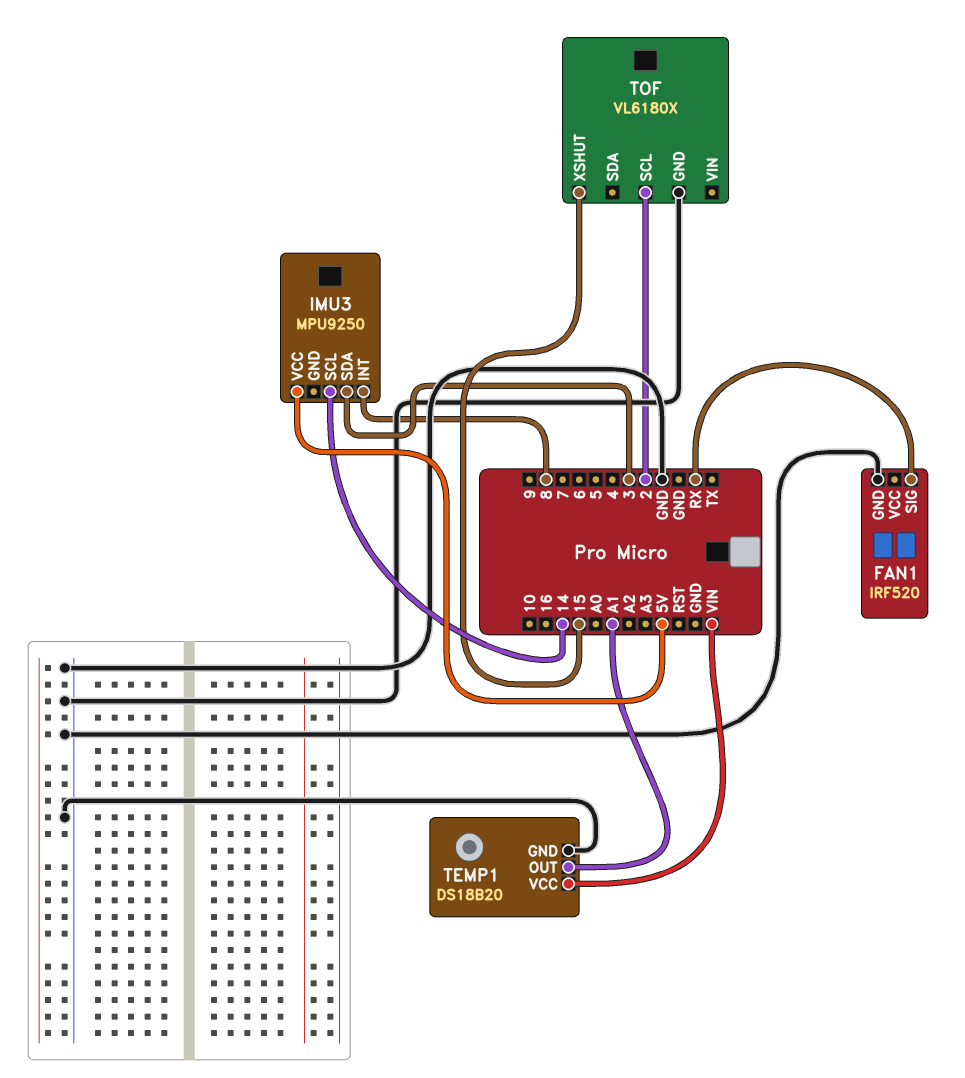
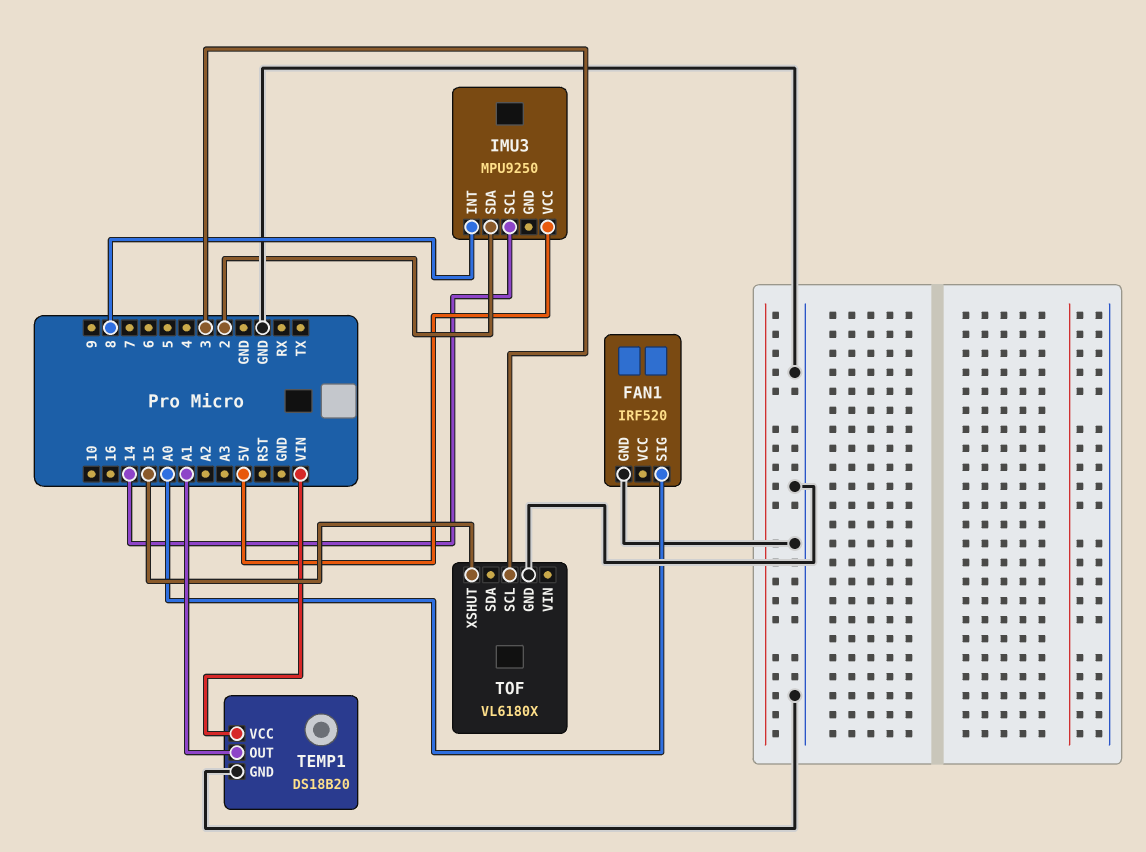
FAN1 pin SIG: RX -> A0
IMU3 pin SDA: 3 -> 2
TOF pin SCL: 2 -> 3

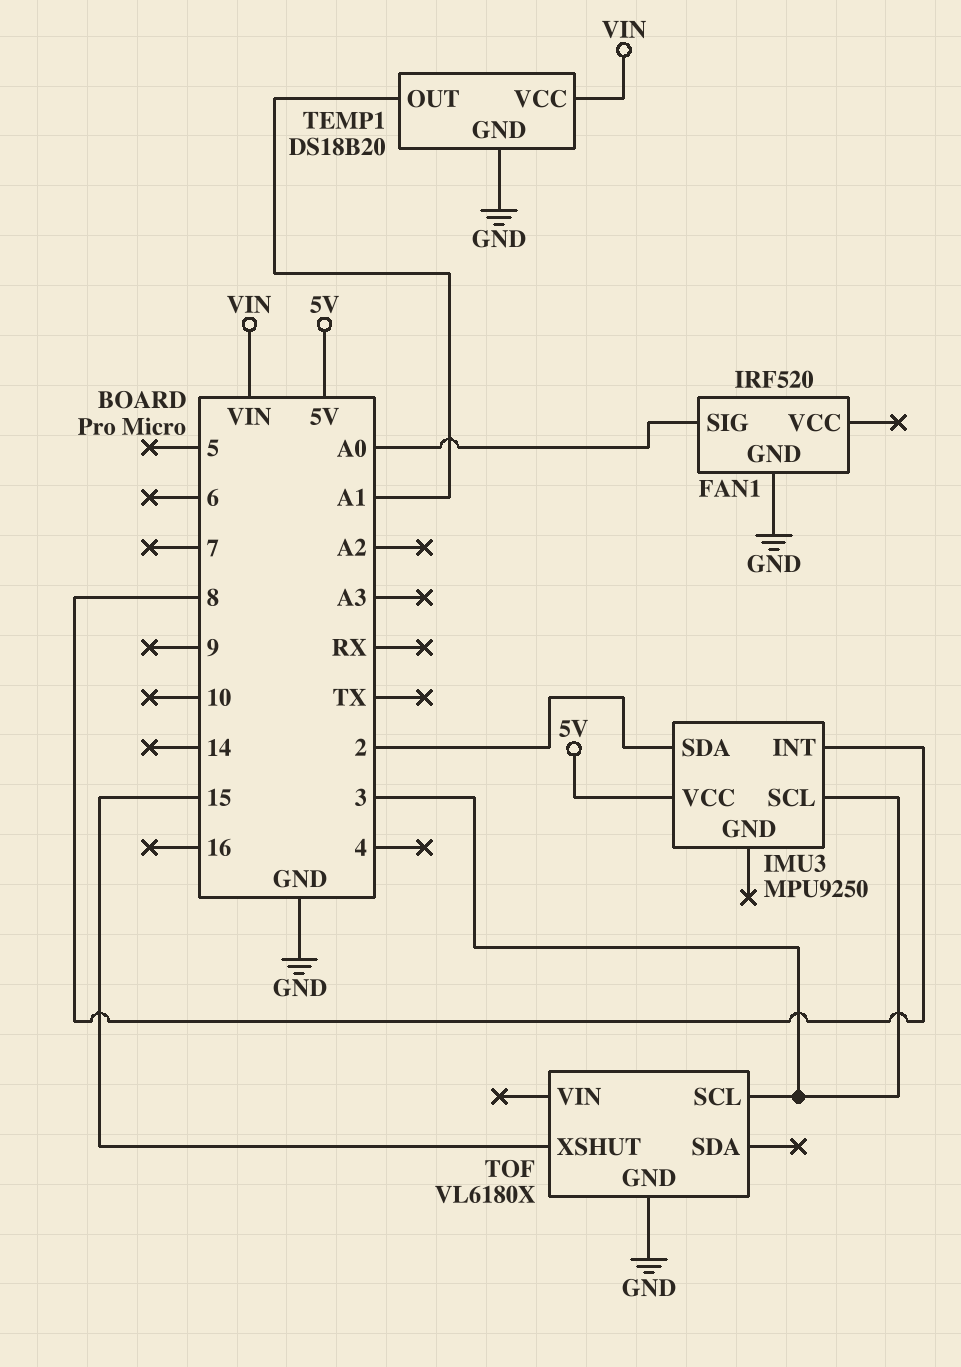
IMU3 pin SCL: 14 -> 3

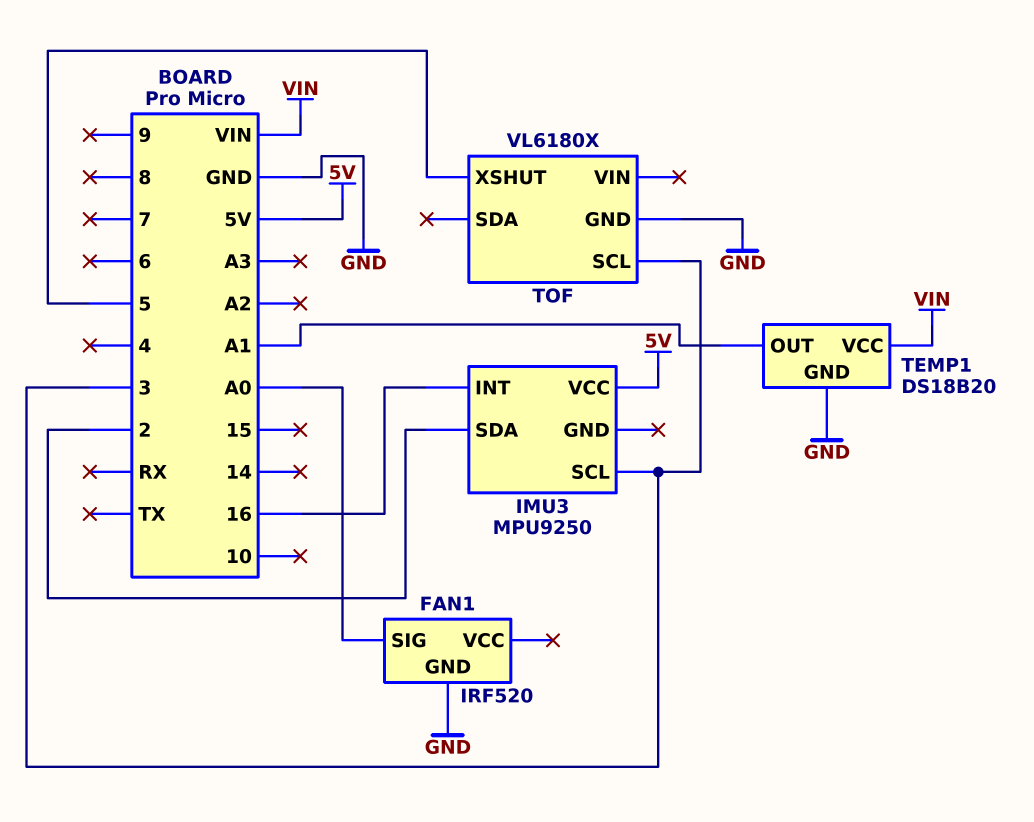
IMU3 pin INT: 8 -> 16
TOF pin XSHUT: 15 -> 5

